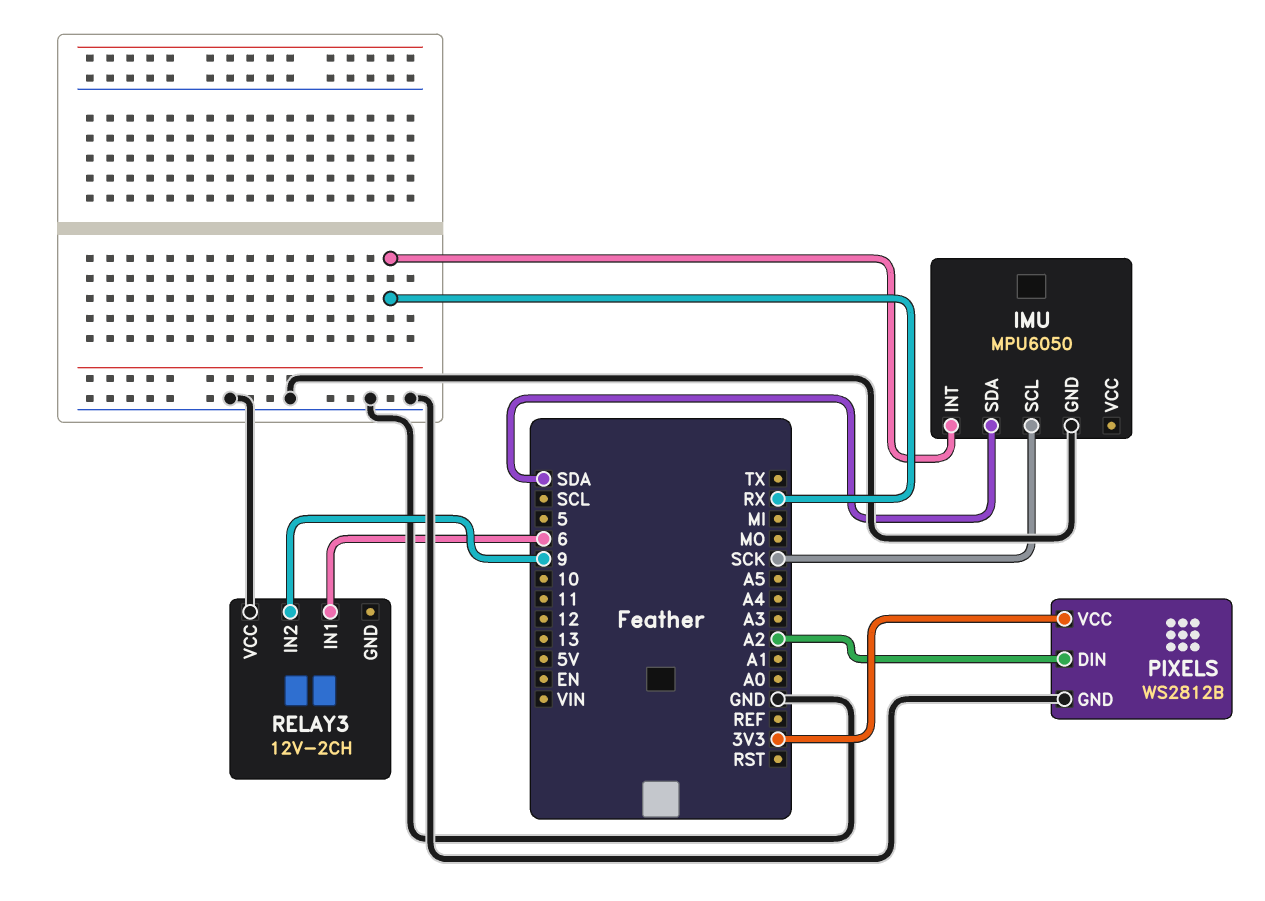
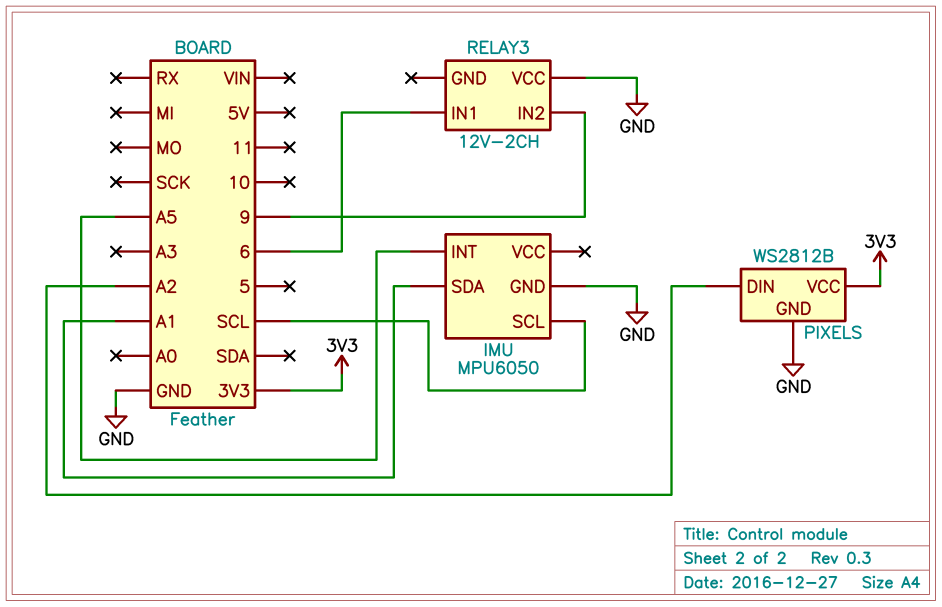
IMU pin INT: RX -> A5
IMU pin SCL: SCK -> SCL
IMU pin SDA: SDA -> A1

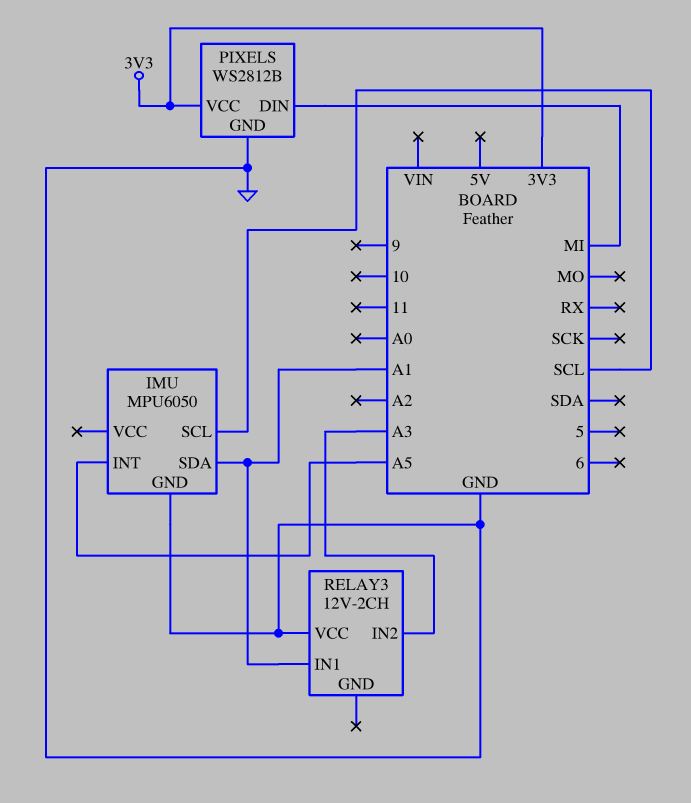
PIXELS pin DIN: A2 -> MI
RELAY3 pin IN1: 6 -> A1
RELAY3 pin IN2: 9 -> A3

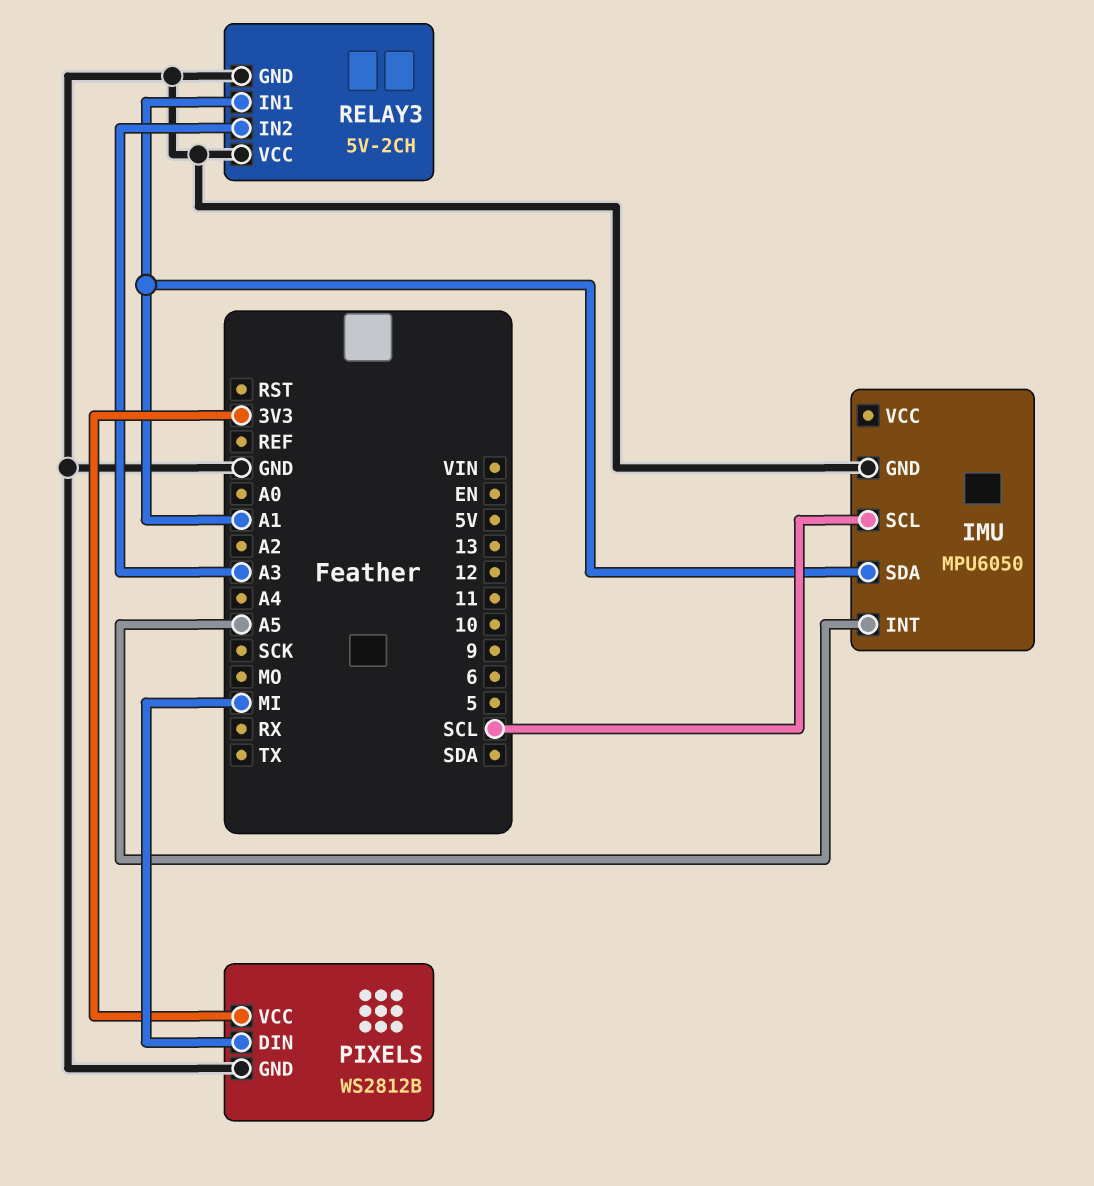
RELAY3: 12V-2CH -> 5V-2CH
RELAY3 pin GND: none -> GND

